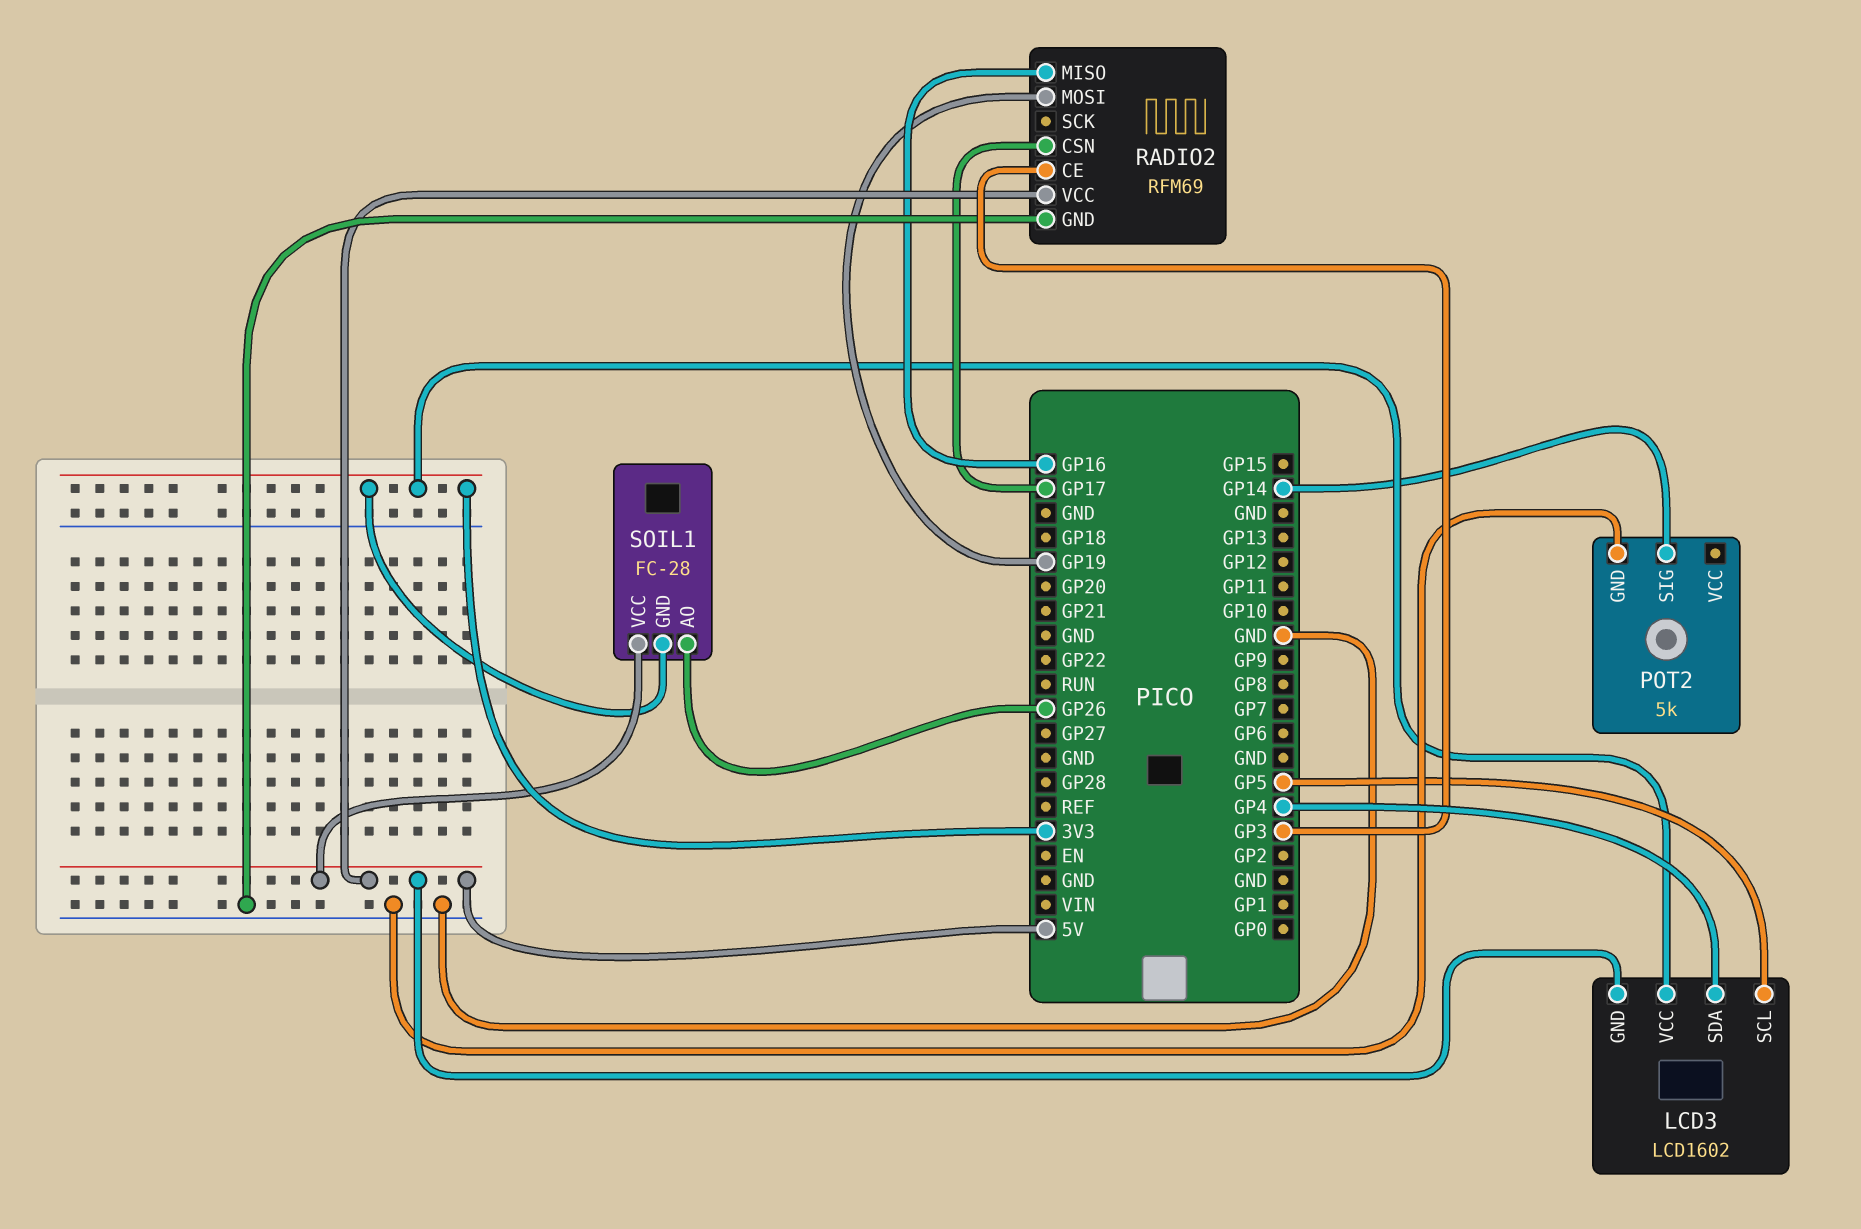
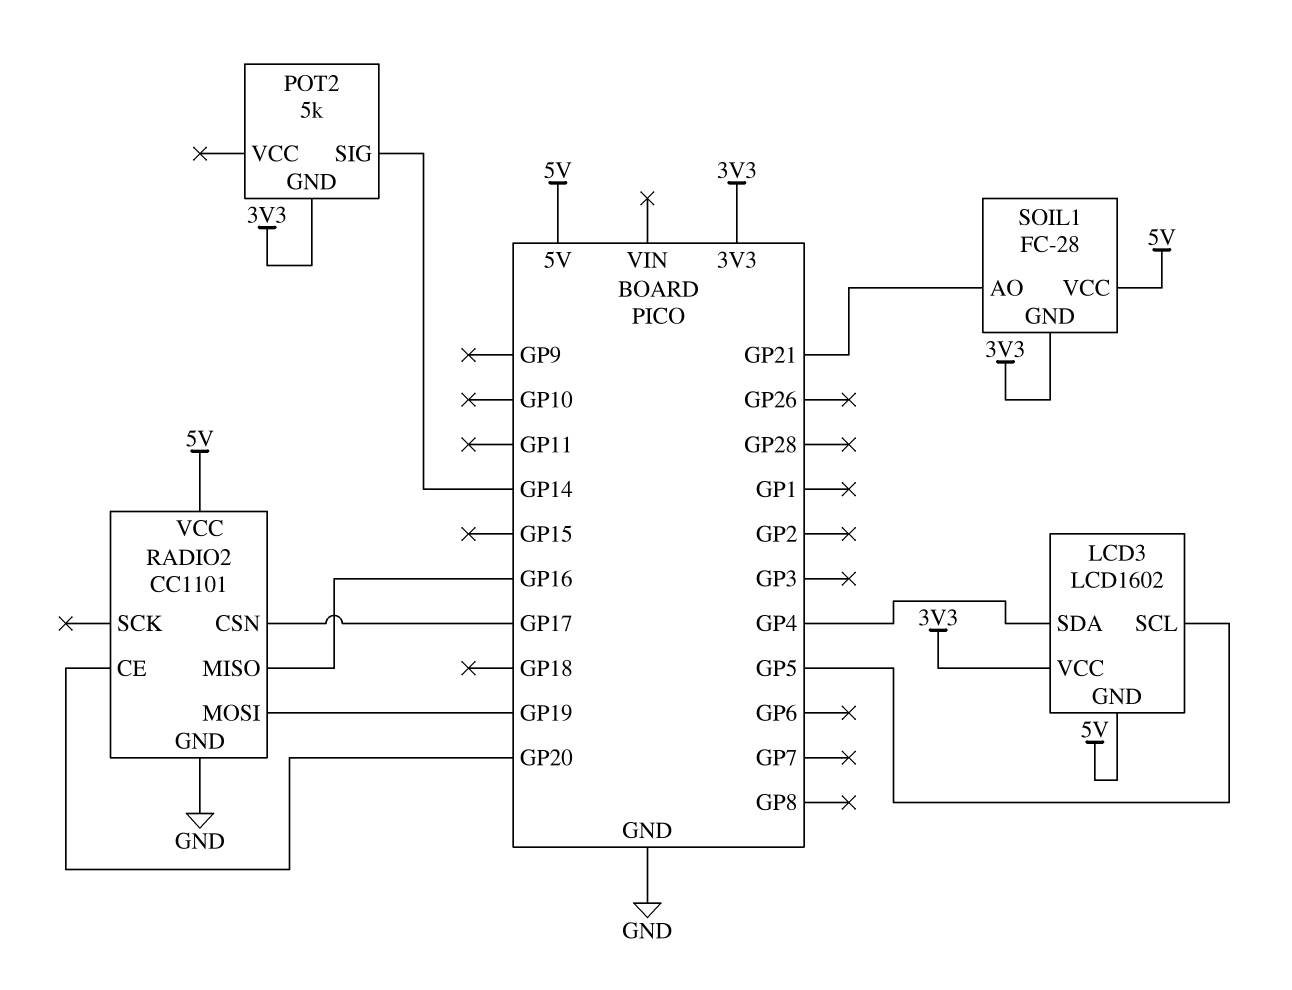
POT2 pin GND: GND -> 3V3
RADIO2: RFM69 -> CC1101
RADIO2 pin CE: GP3 -> GP20
SOIL1 pin AO: GP26 -> GP21

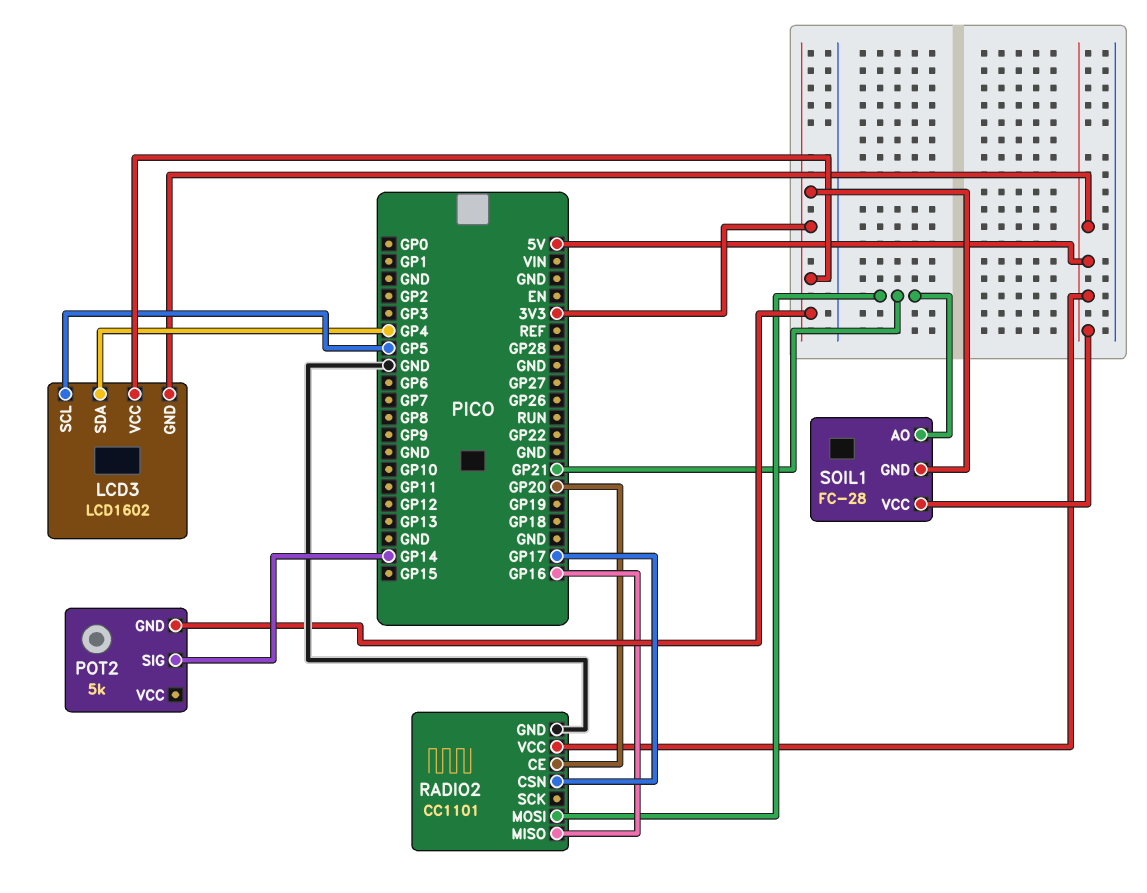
RADIO2 pin MOSI: GP19 -> GP21

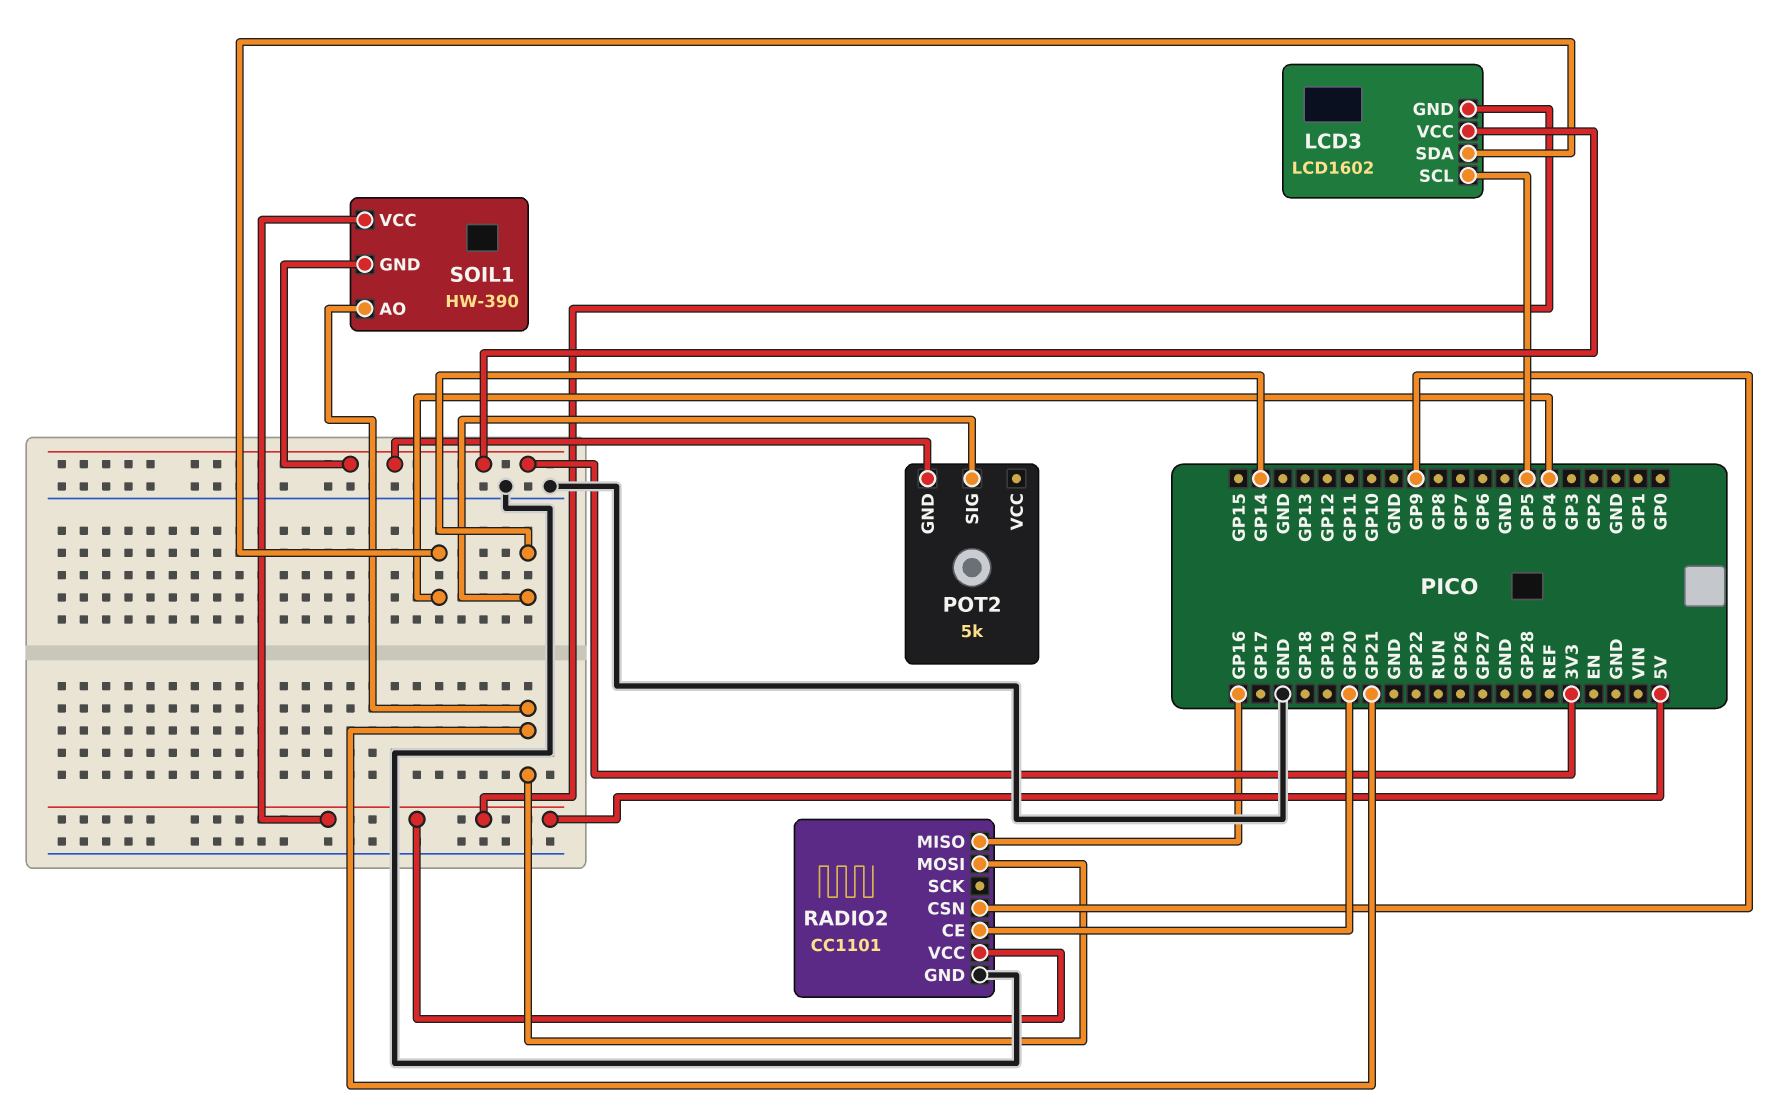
RADIO2 pin CSN: GP17 -> GP9
SOIL1: FC-28 -> HW-390

